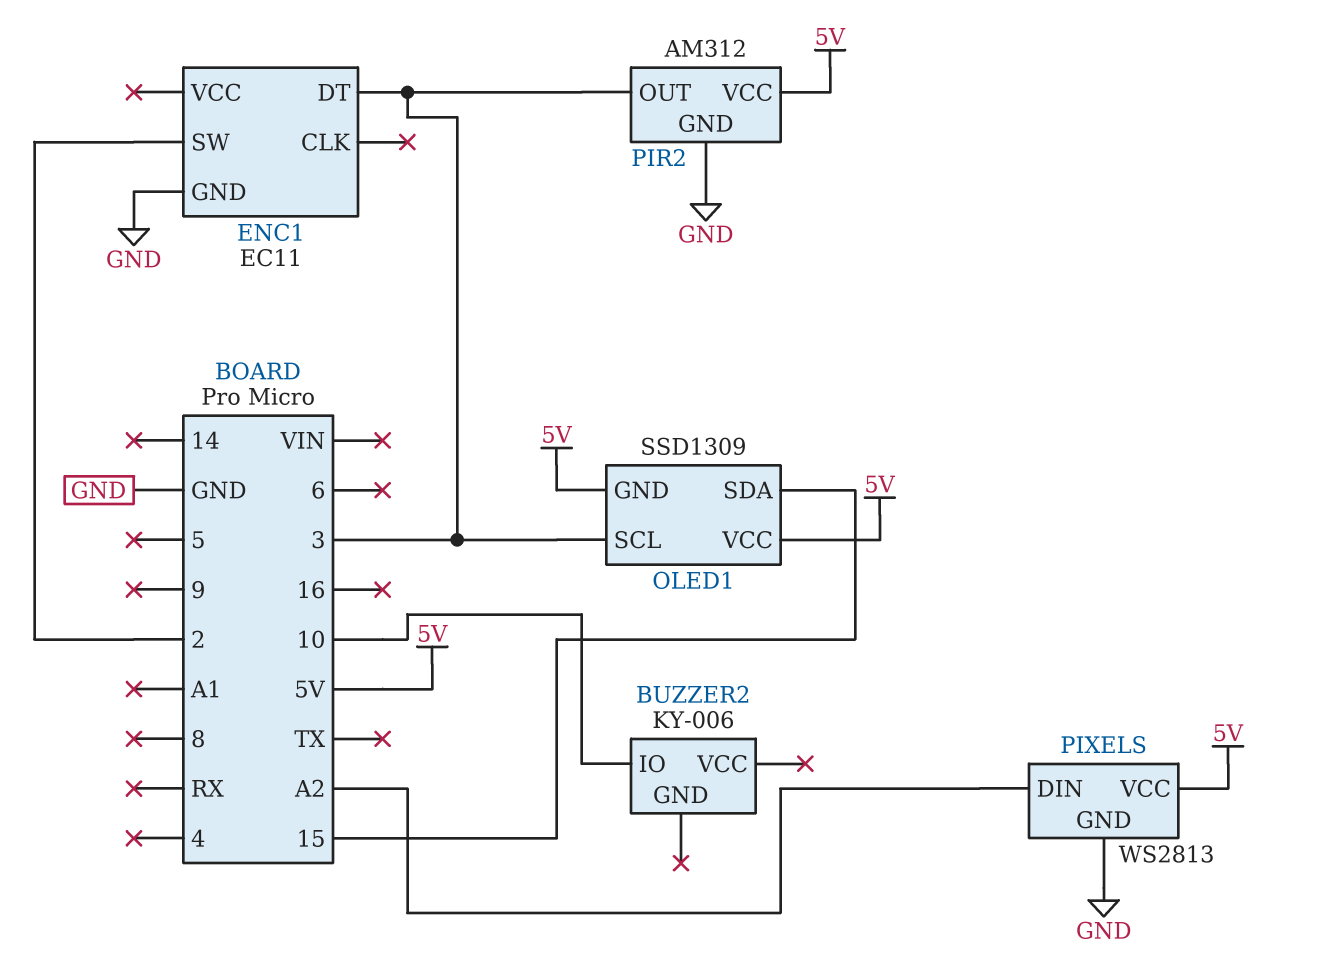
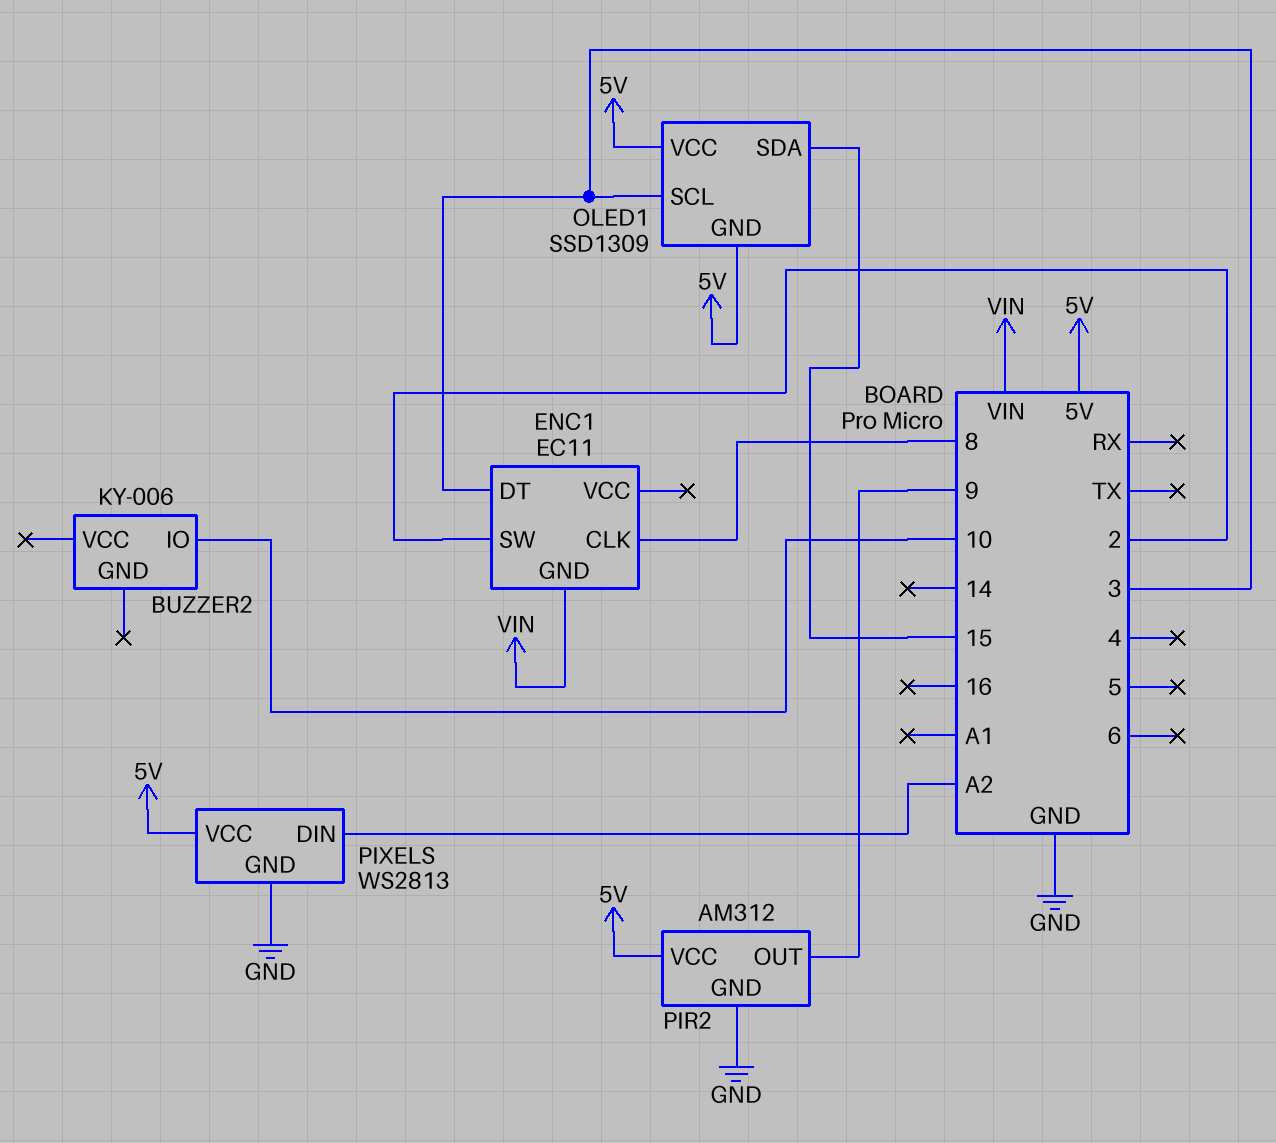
ENC1 pin CLK: none -> 8
ENC1 pin GND: GND -> VIN
PIR2 pin OUT: 3 -> 9

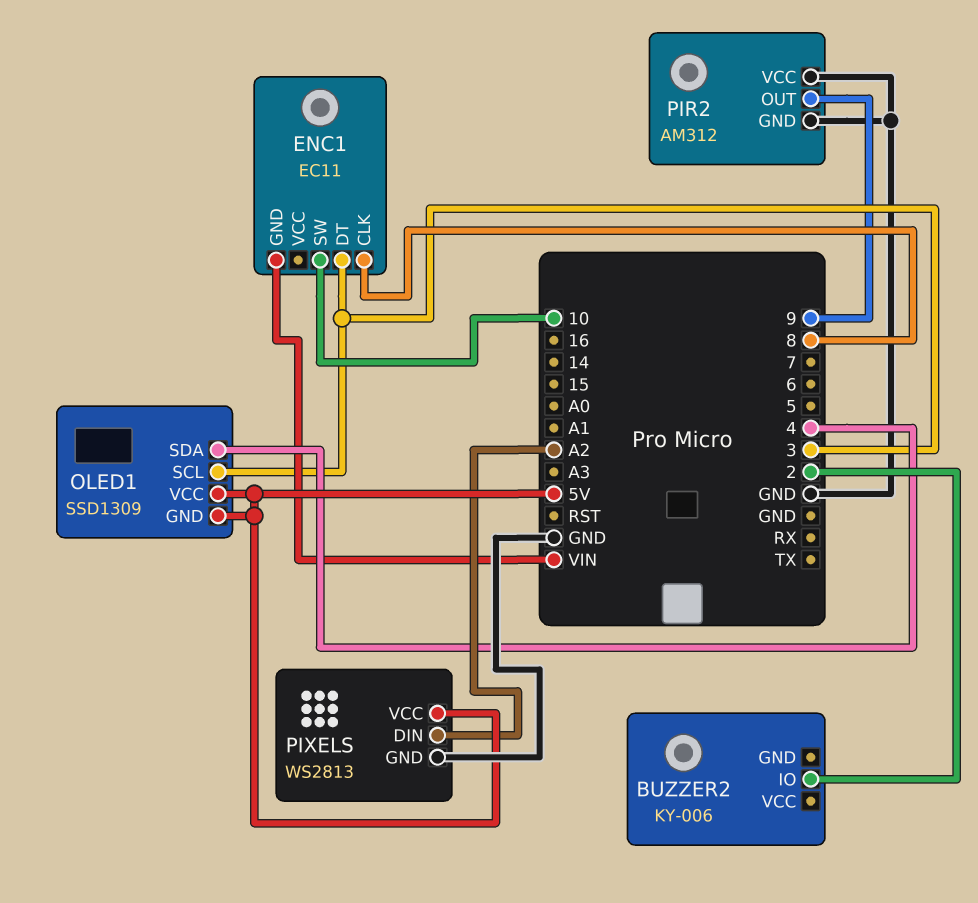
BUZZER2 pin IO: 10 -> 2
ENC1 pin SW: 2 -> 10
OLED1 pin SDA: 15 -> 4
PIR2 pin VCC: 5V -> GND

